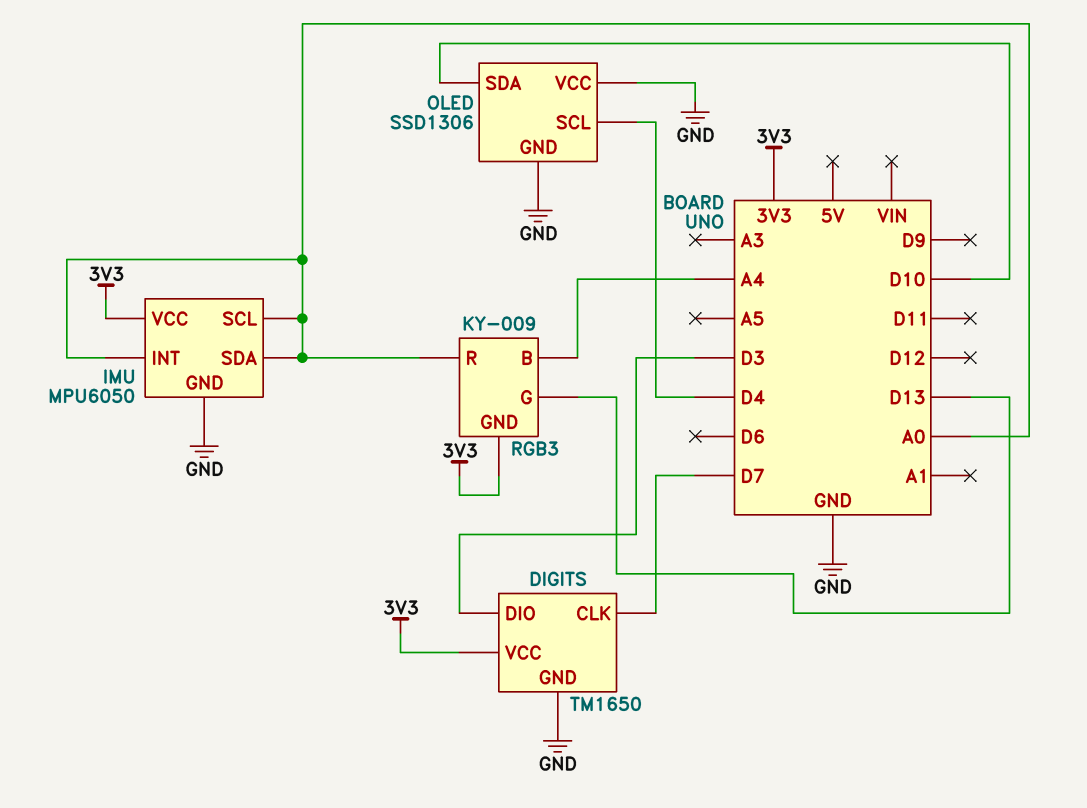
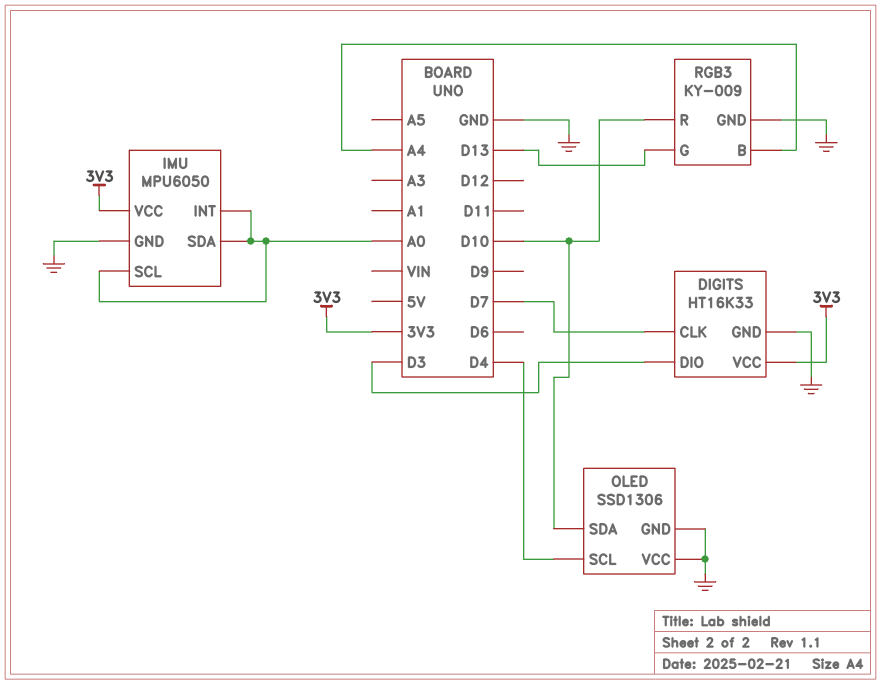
DIGITS: TM1650 -> HT16K33
RGB3 pin GND: 3V3 -> GND
RGB3 pin R: A0 -> D10

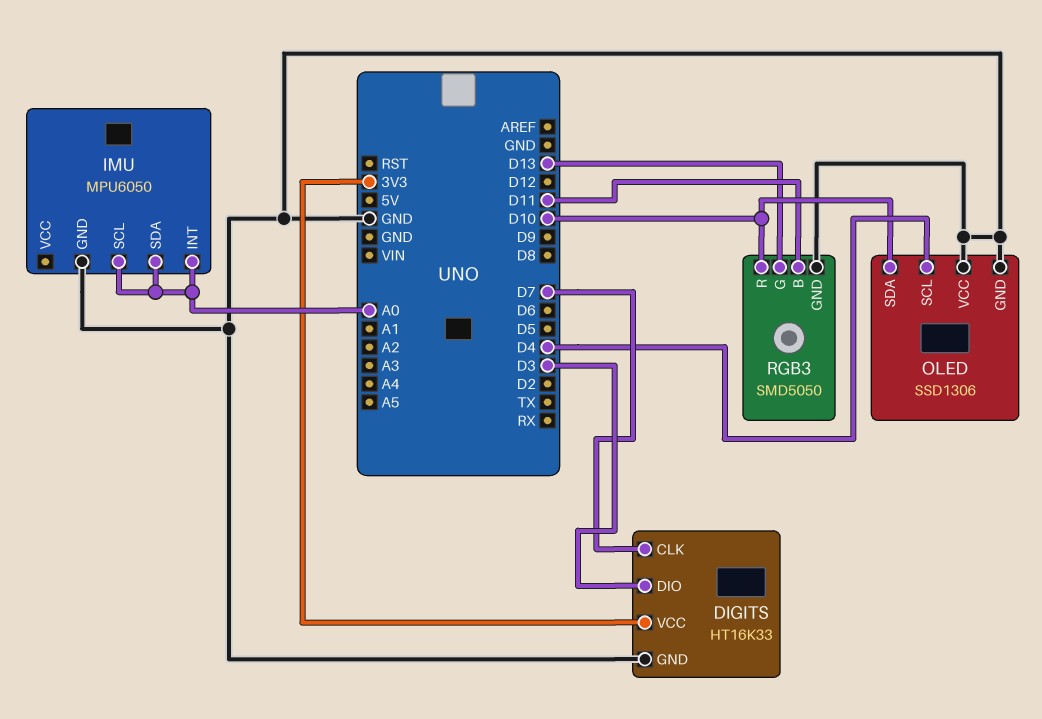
IMU pin VCC: 3V3 -> none
RGB3: KY-009 -> SMD5050
RGB3 pin B: A4 -> D11

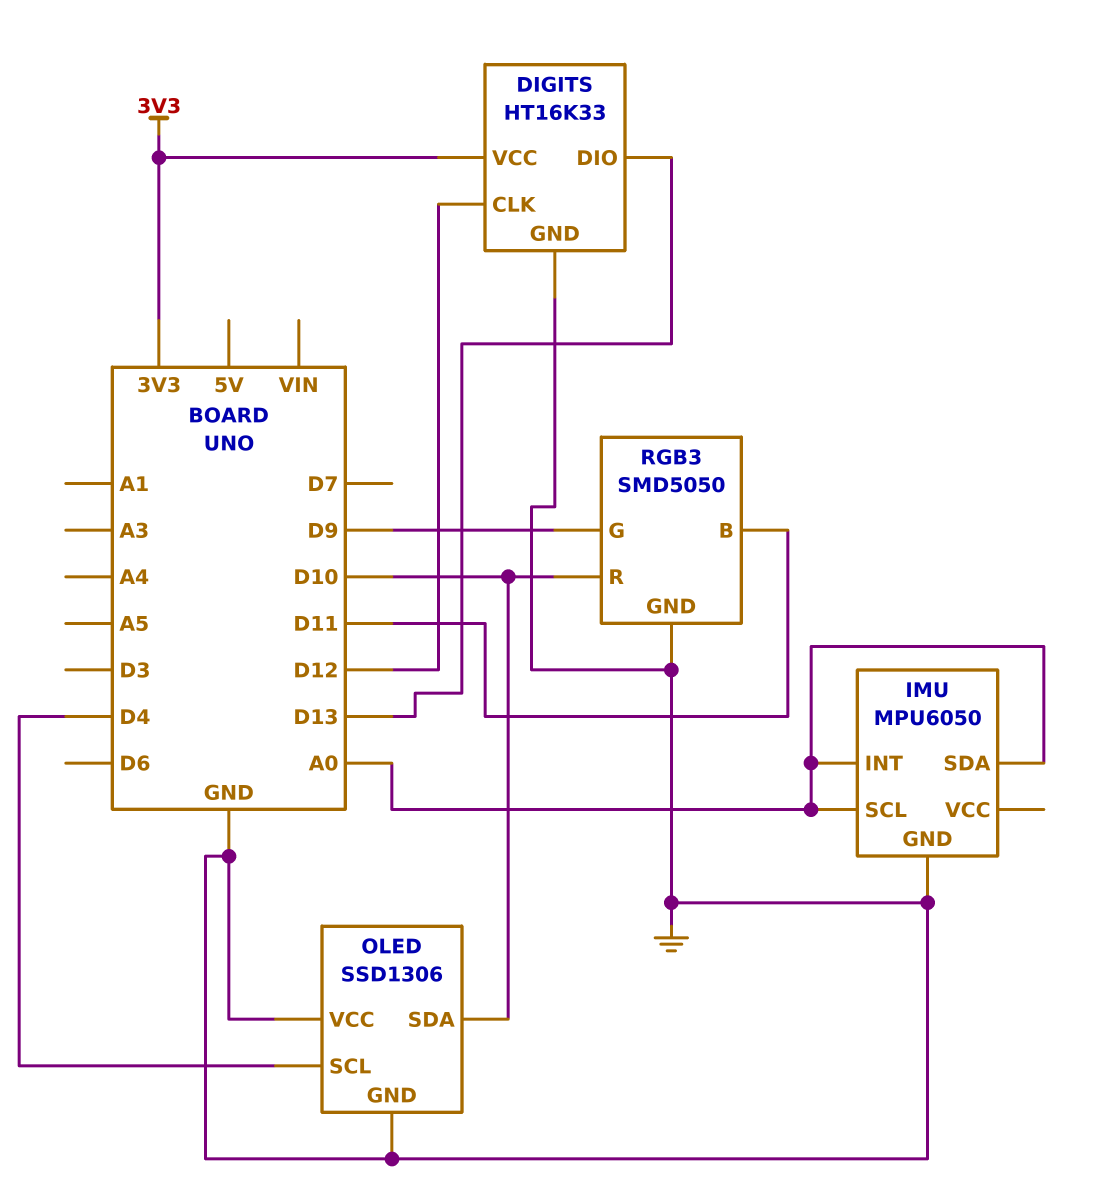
DIGITS pin CLK: D7 -> D12
DIGITS pin DIO: D3 -> D13
RGB3 pin G: D13 -> D9

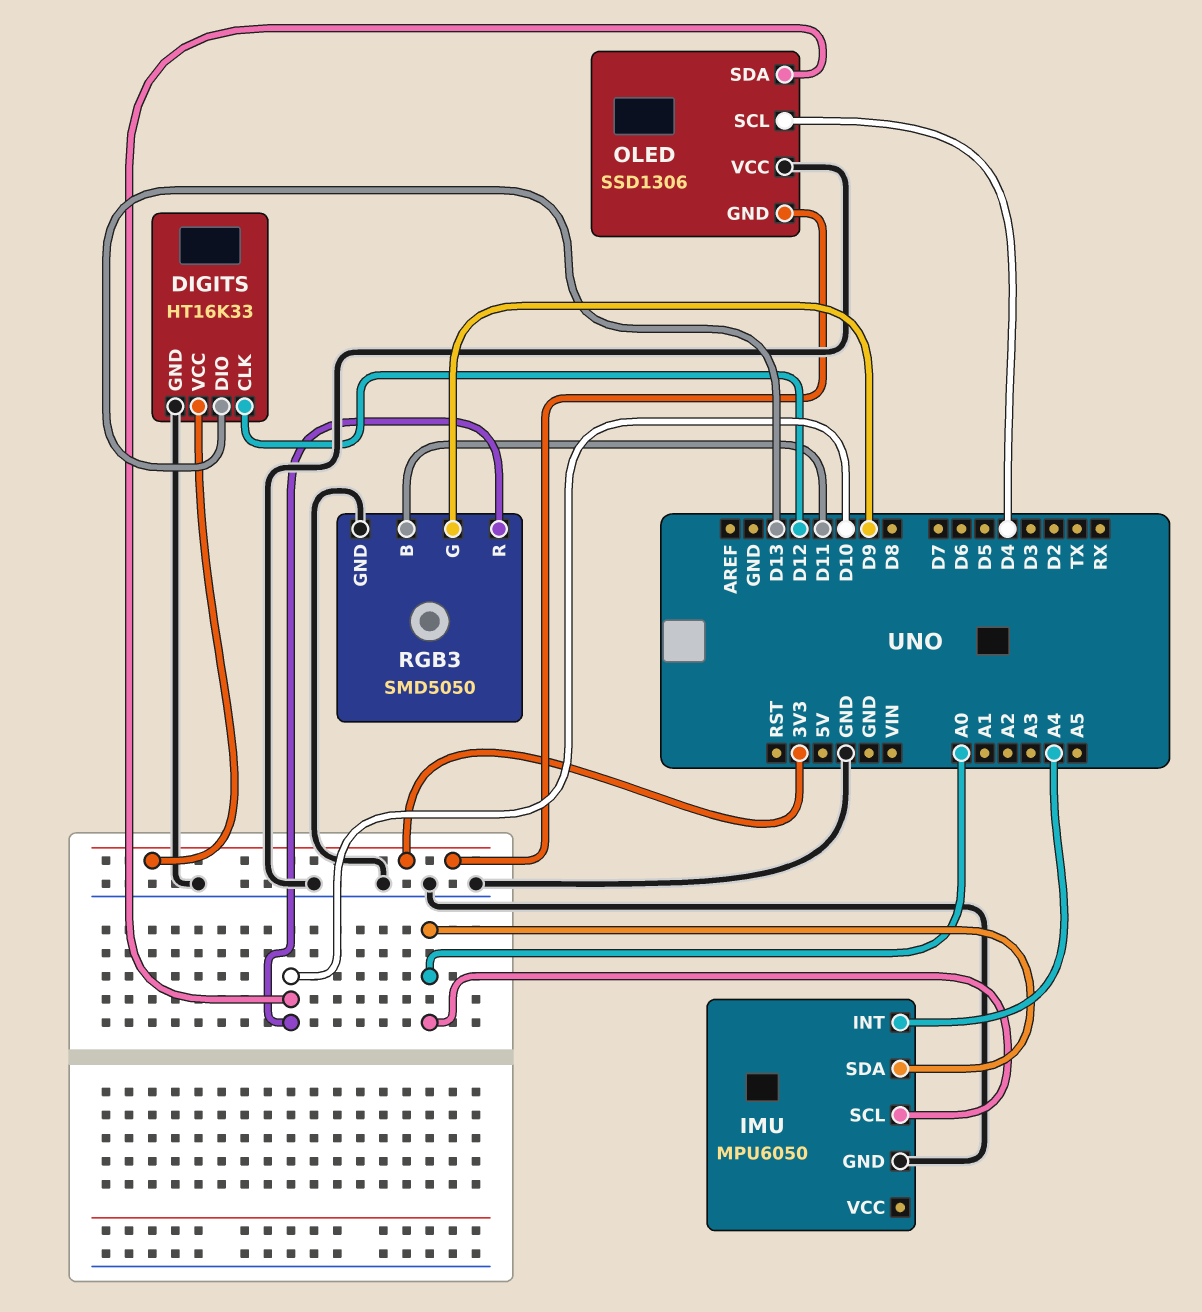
IMU pin INT: A0 -> A4
OLED pin GND: GND -> 3V3

